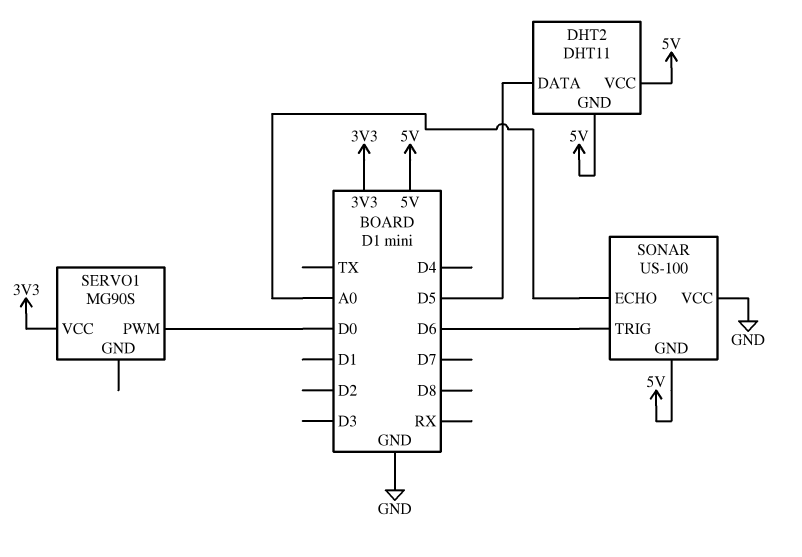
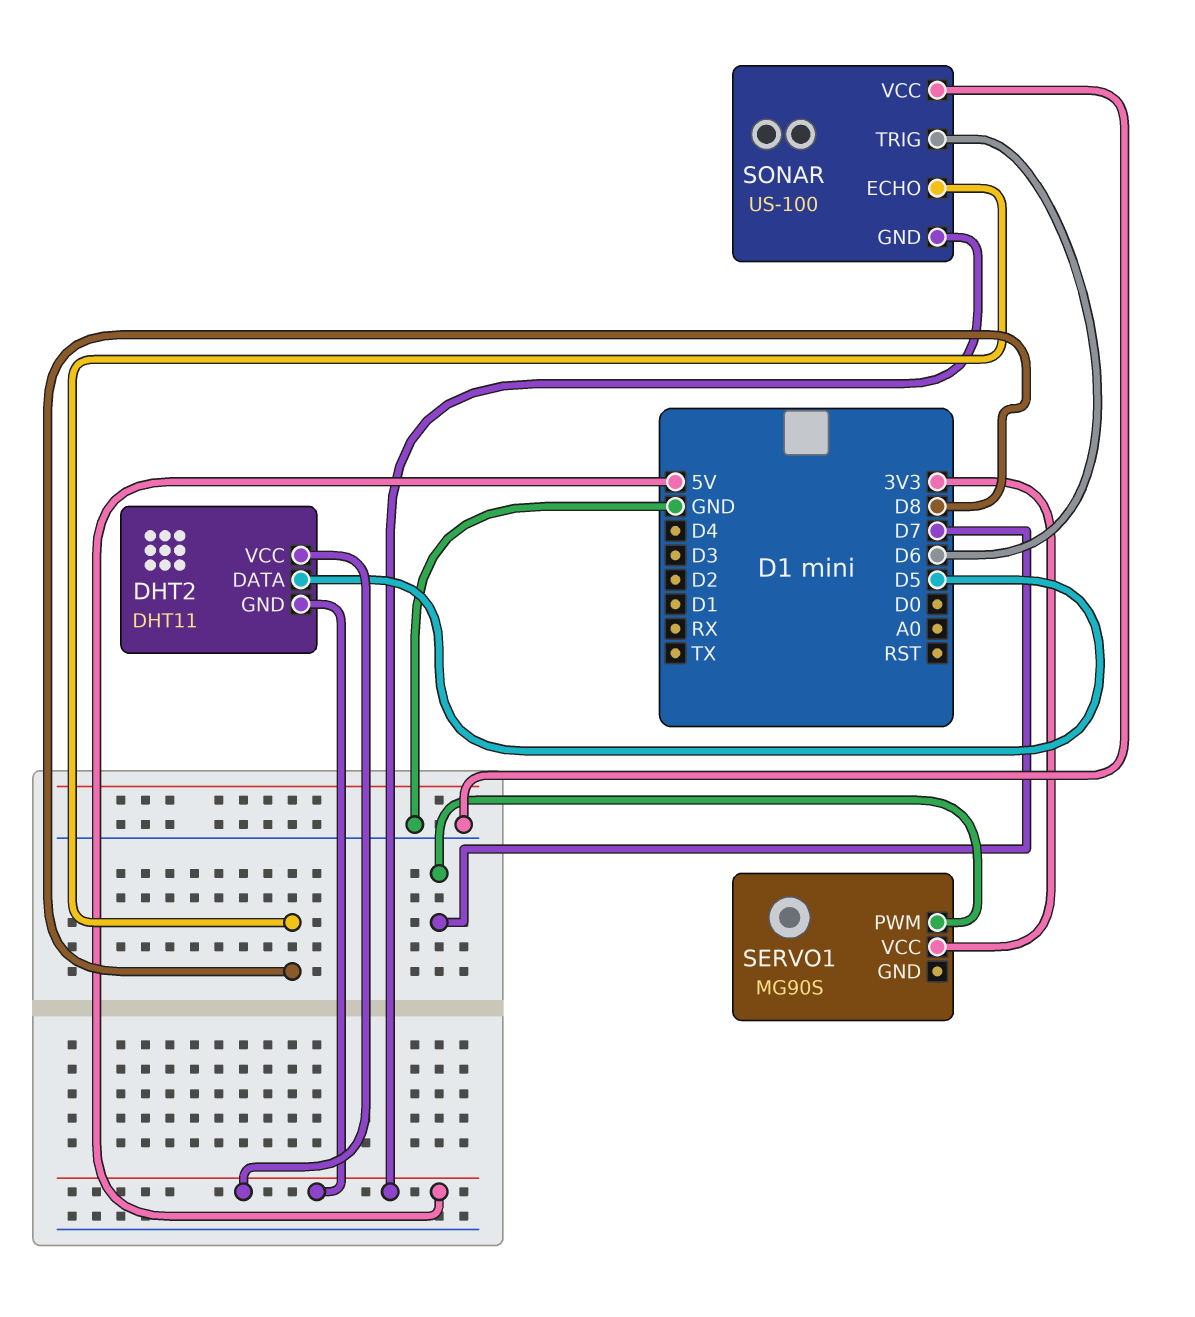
SERVO1 pin PWM: D0 -> D7
SONAR pin ECHO: A0 -> D8

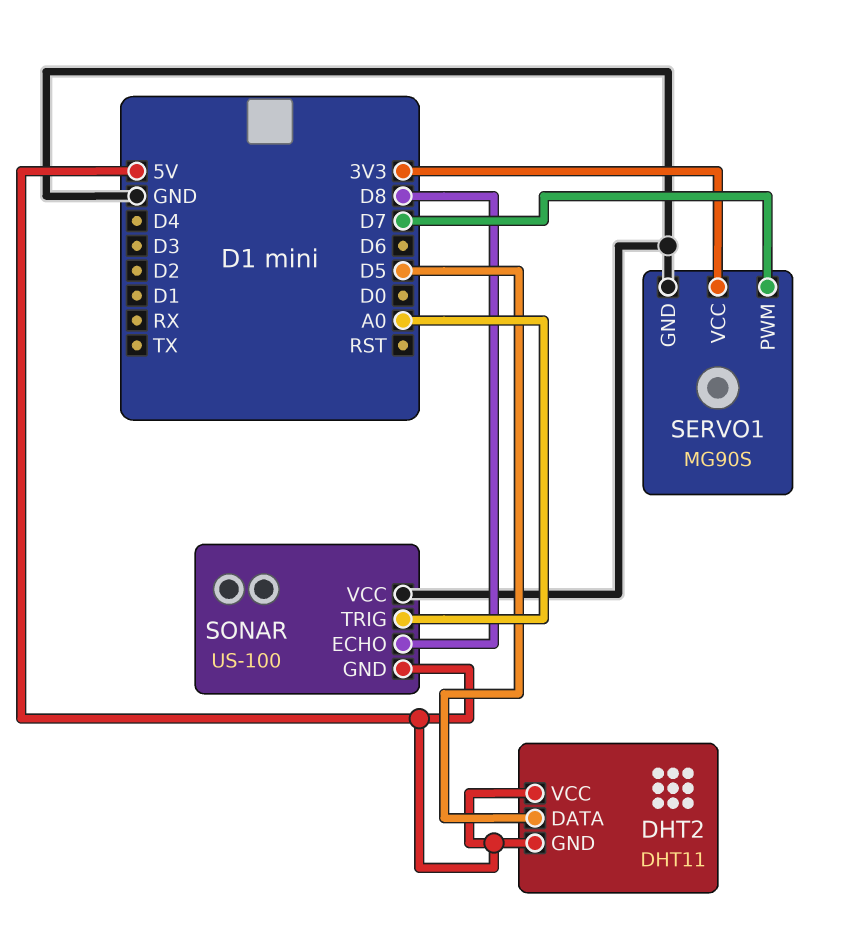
SERVO1 pin GND: none -> GND
SONAR pin TRIG: D6 -> A0

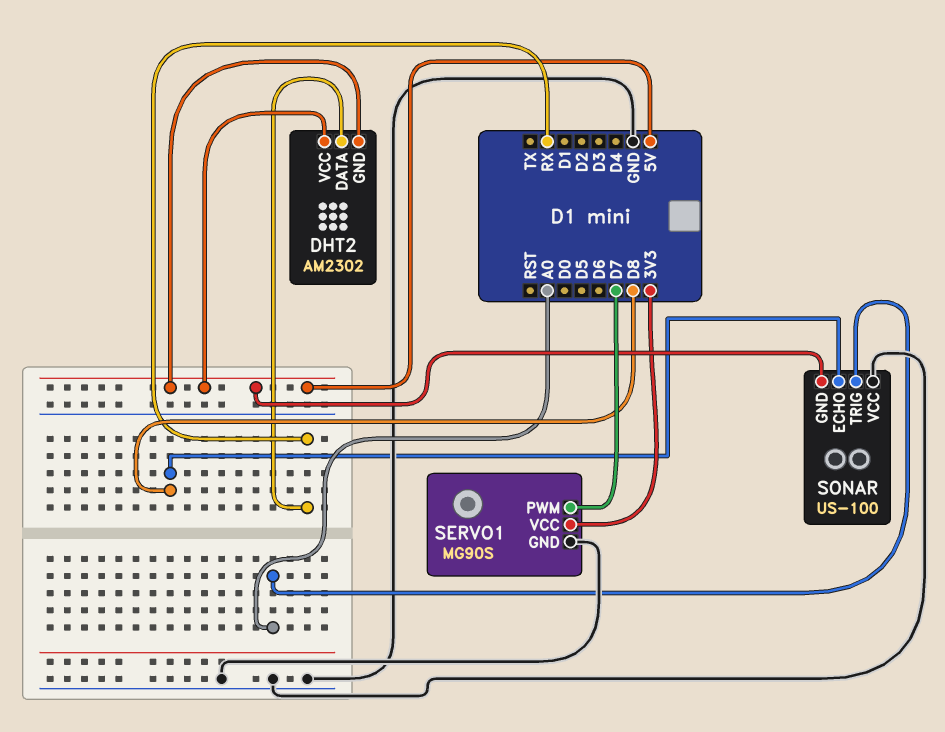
DHT2: DHT11 -> AM2302
DHT2 pin DATA: D5 -> RX

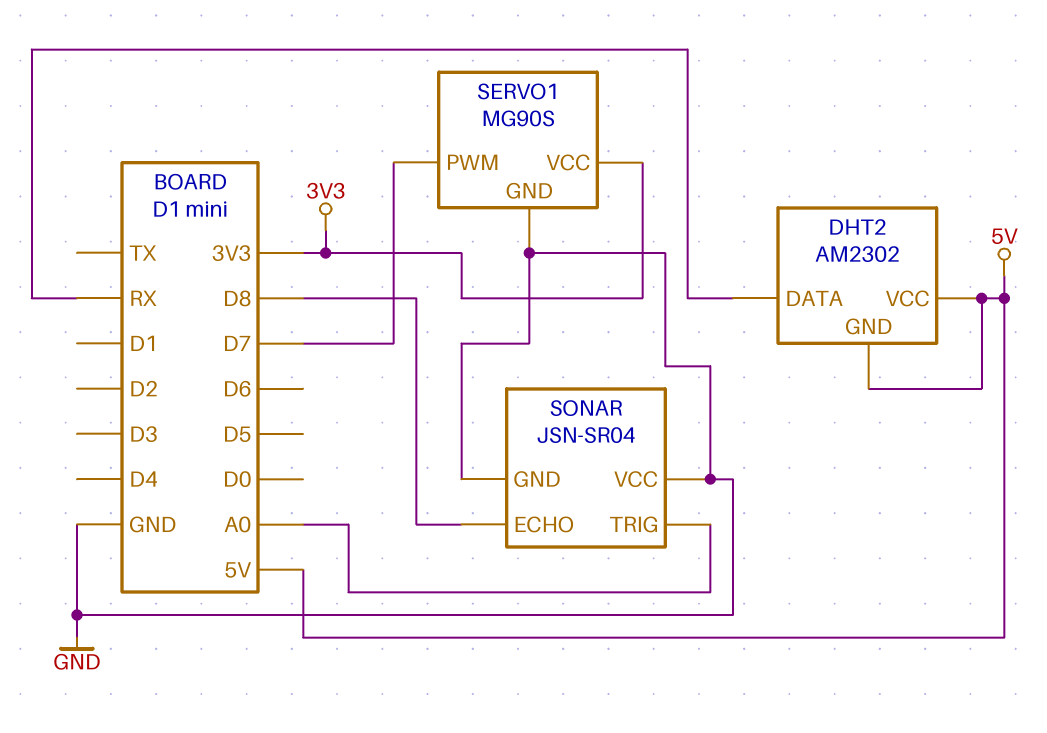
SONAR: US-100 -> JSN-SR04
SONAR pin GND: 5V -> GND

